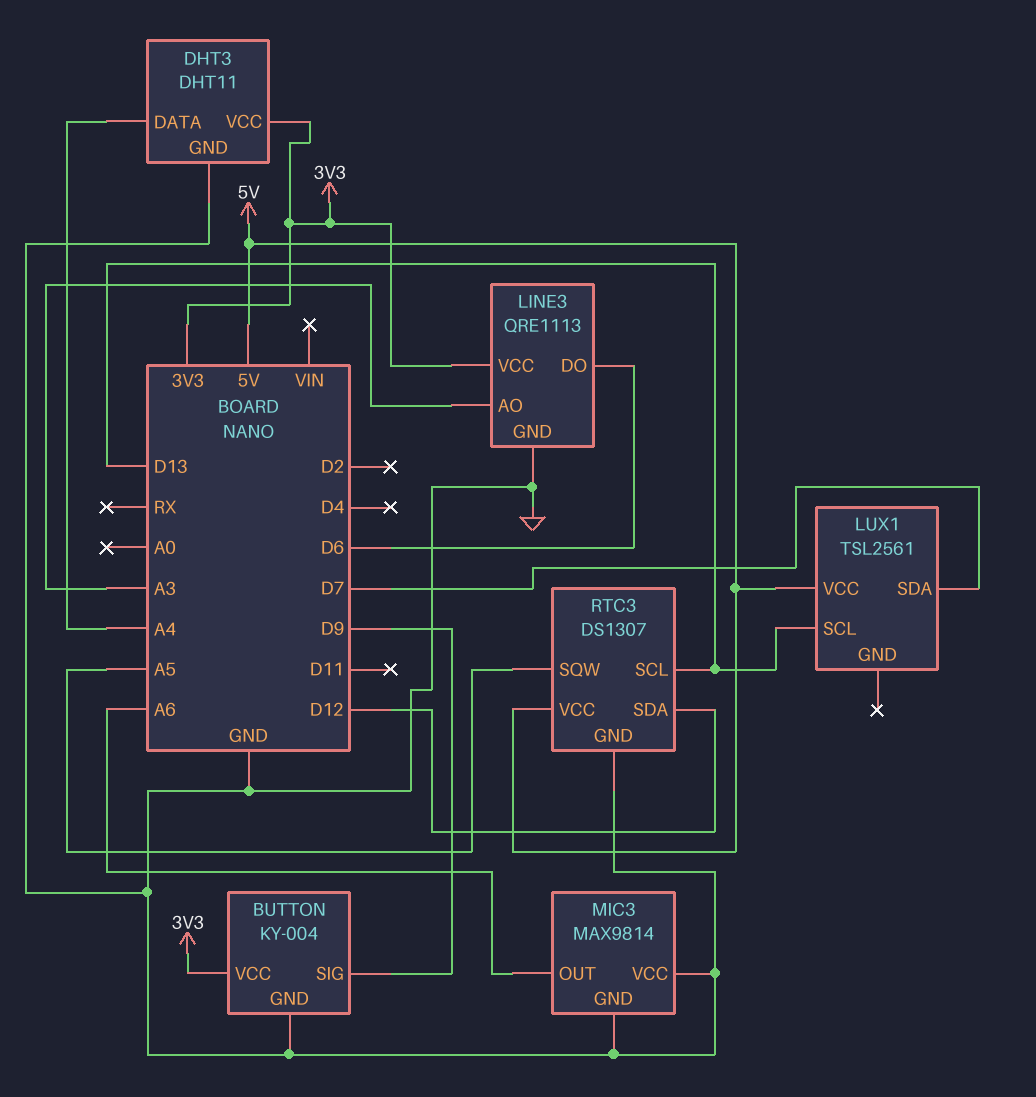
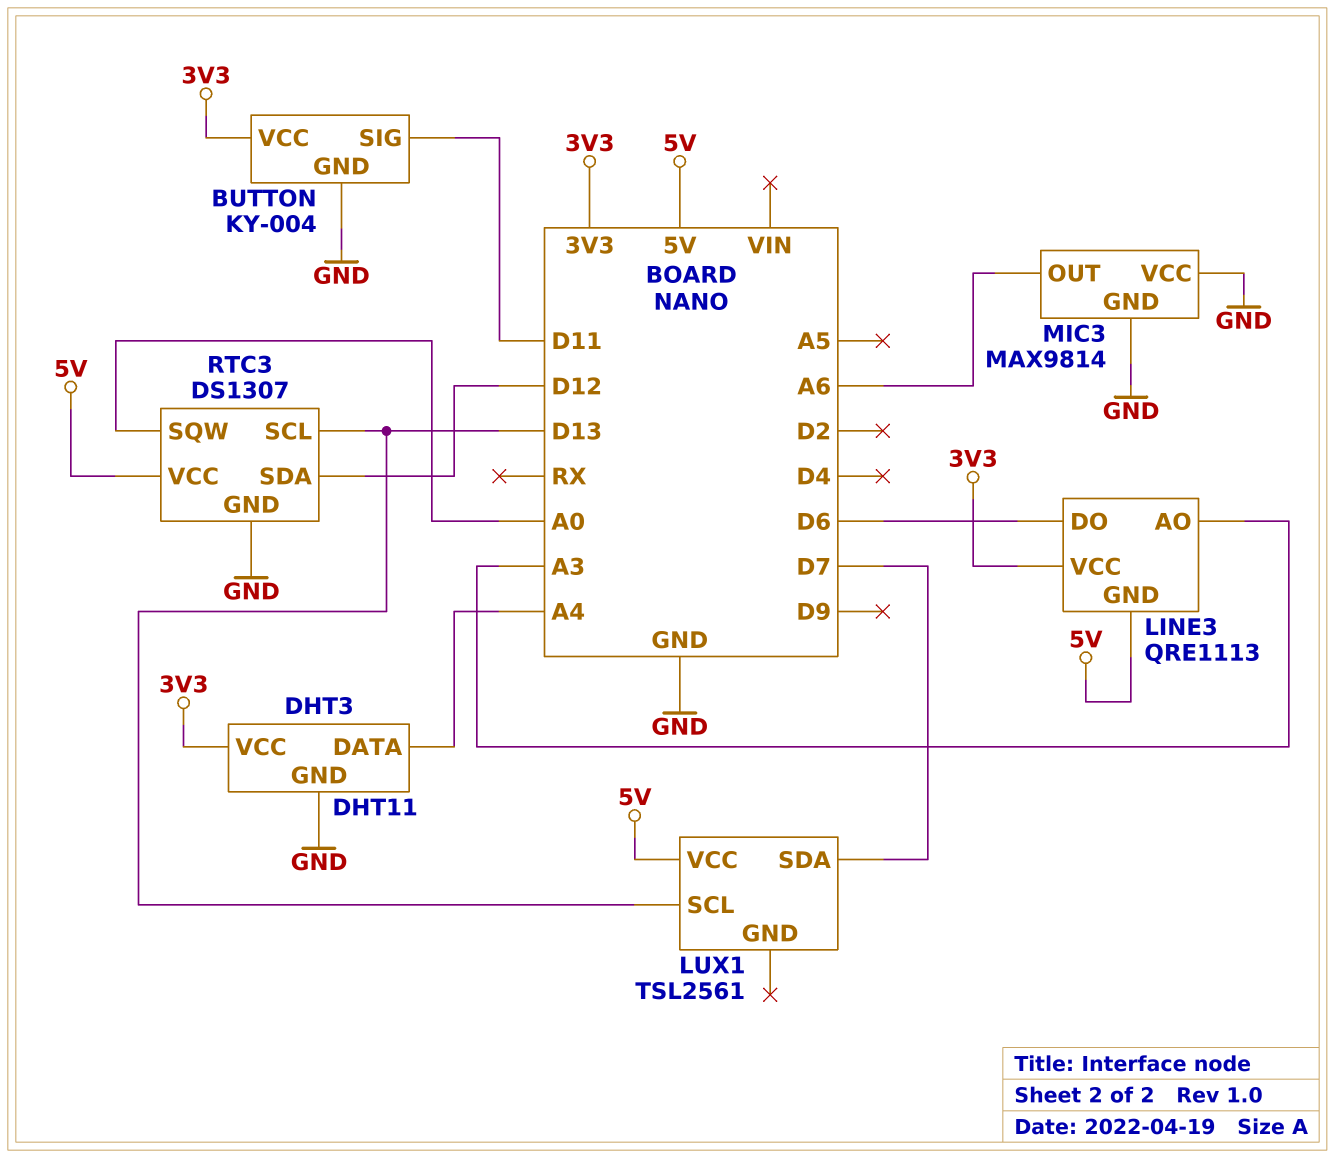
BUTTON pin SIG: D9 -> D11
LINE3 pin GND: GND -> 5V
RTC3 pin SQW: A5 -> A0

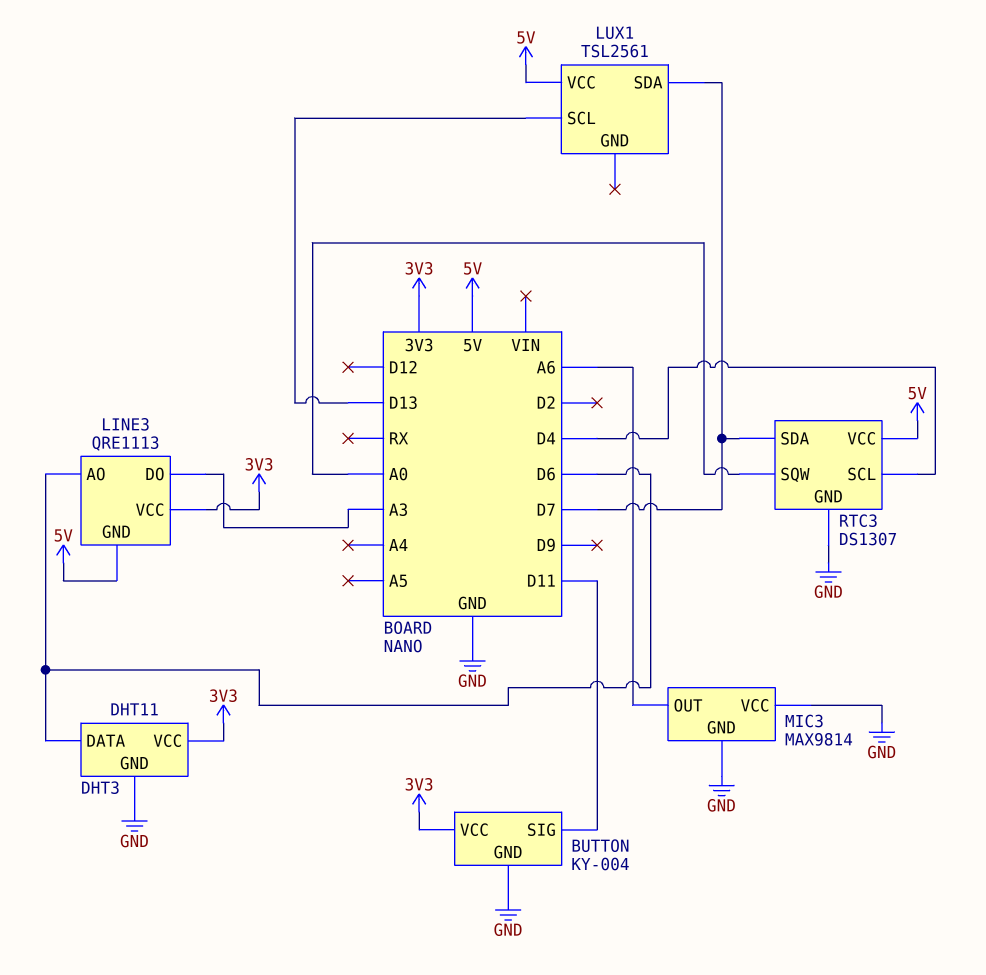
DHT3 pin DATA: A4 -> D6
LINE3 pin AO: A3 -> D6
LINE3 pin DO: D6 -> A3
RTC3 pin SCL: D13 -> D4
RTC3 pin SDA: D12 -> D7

